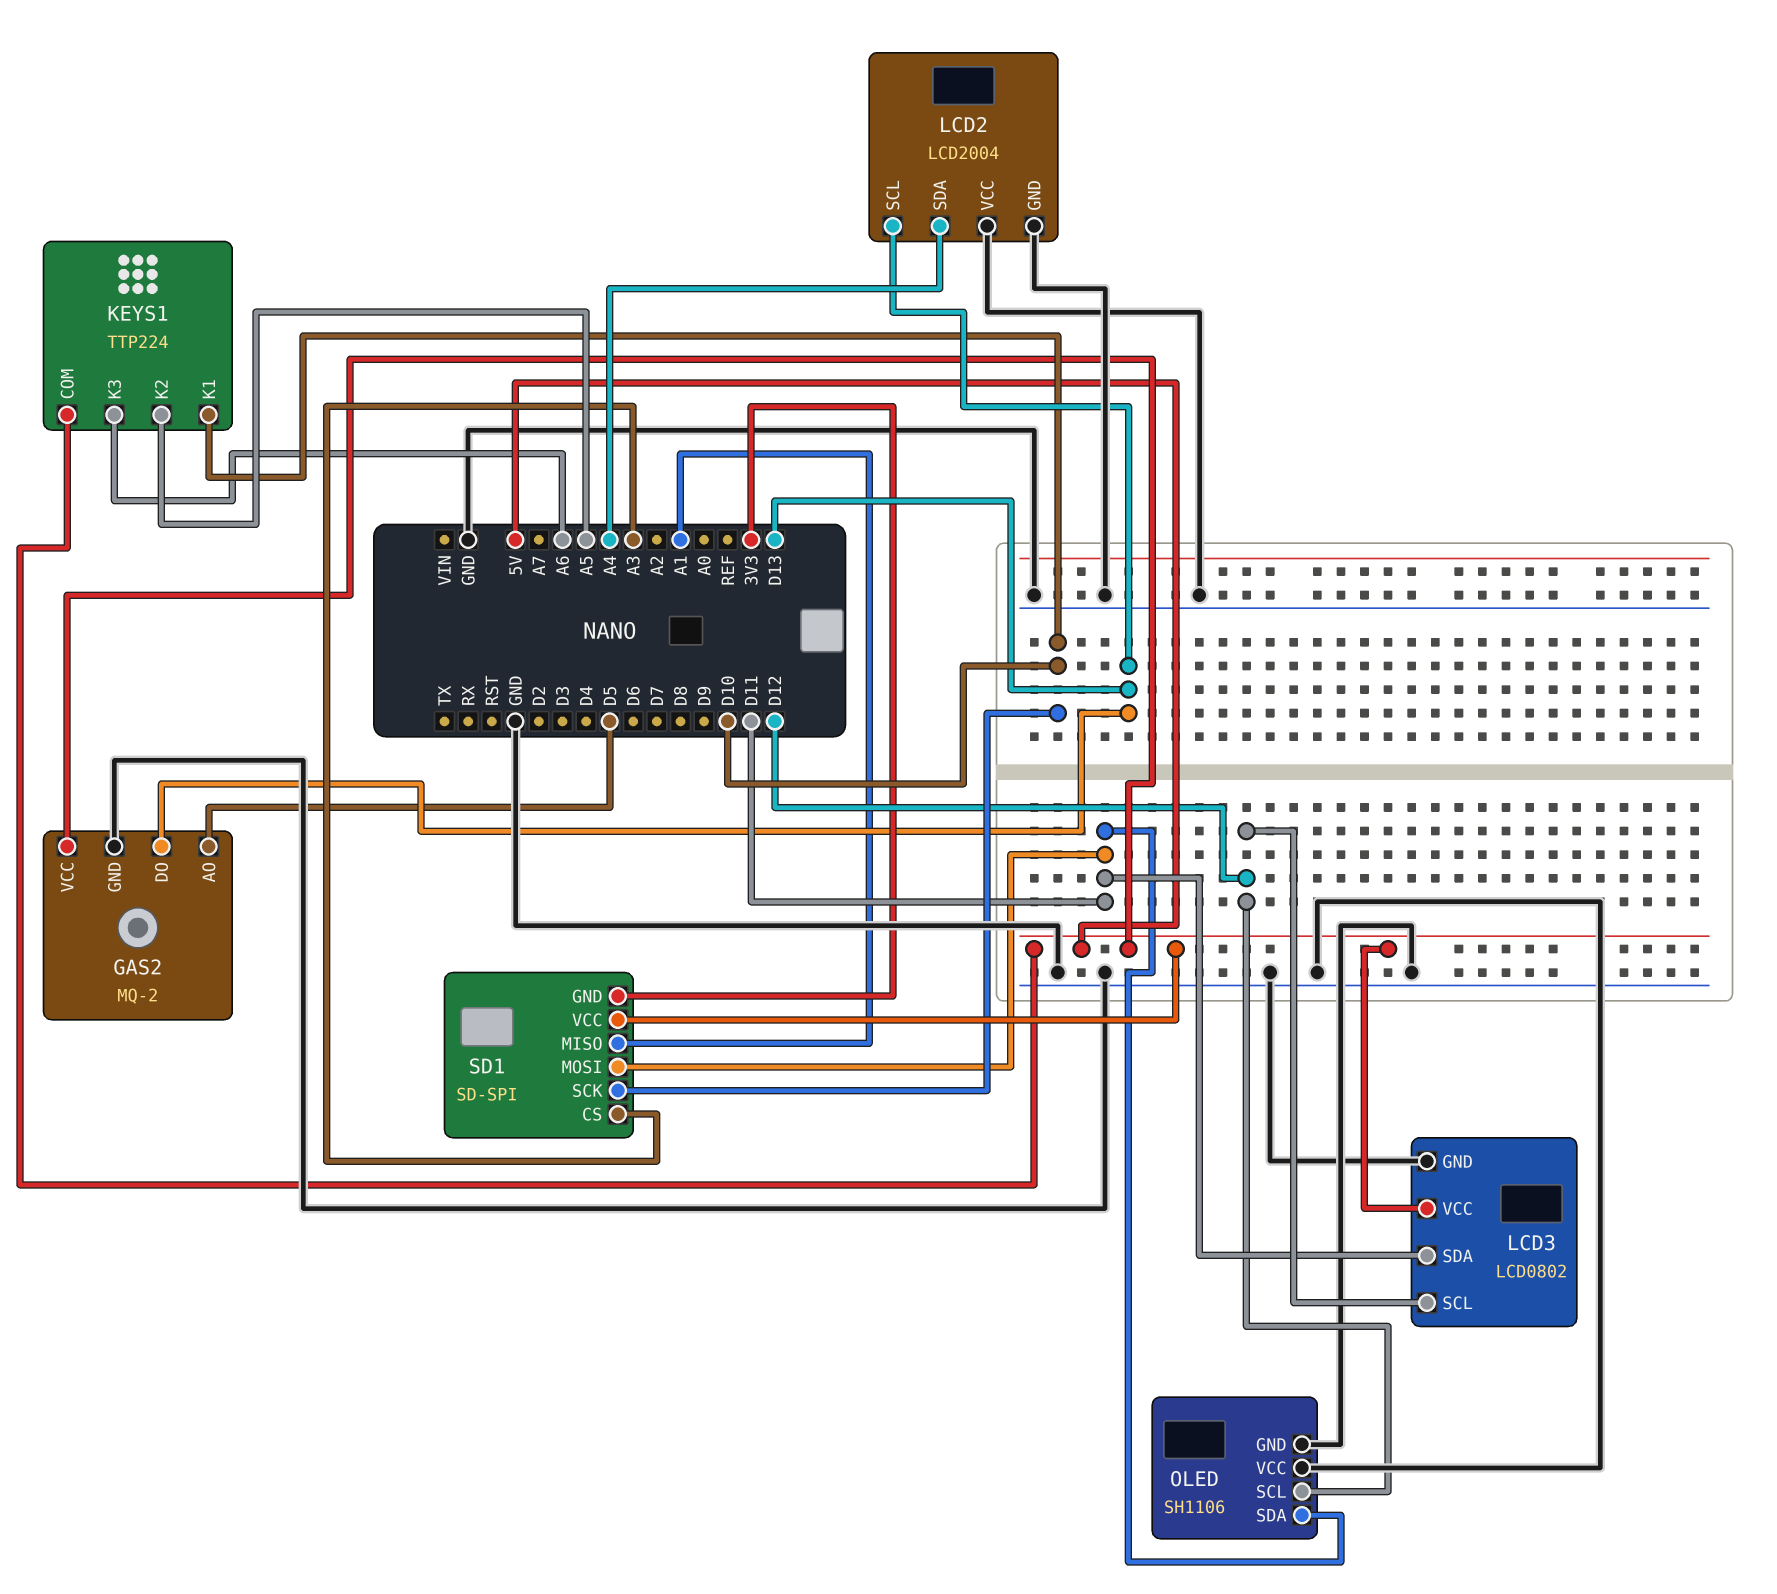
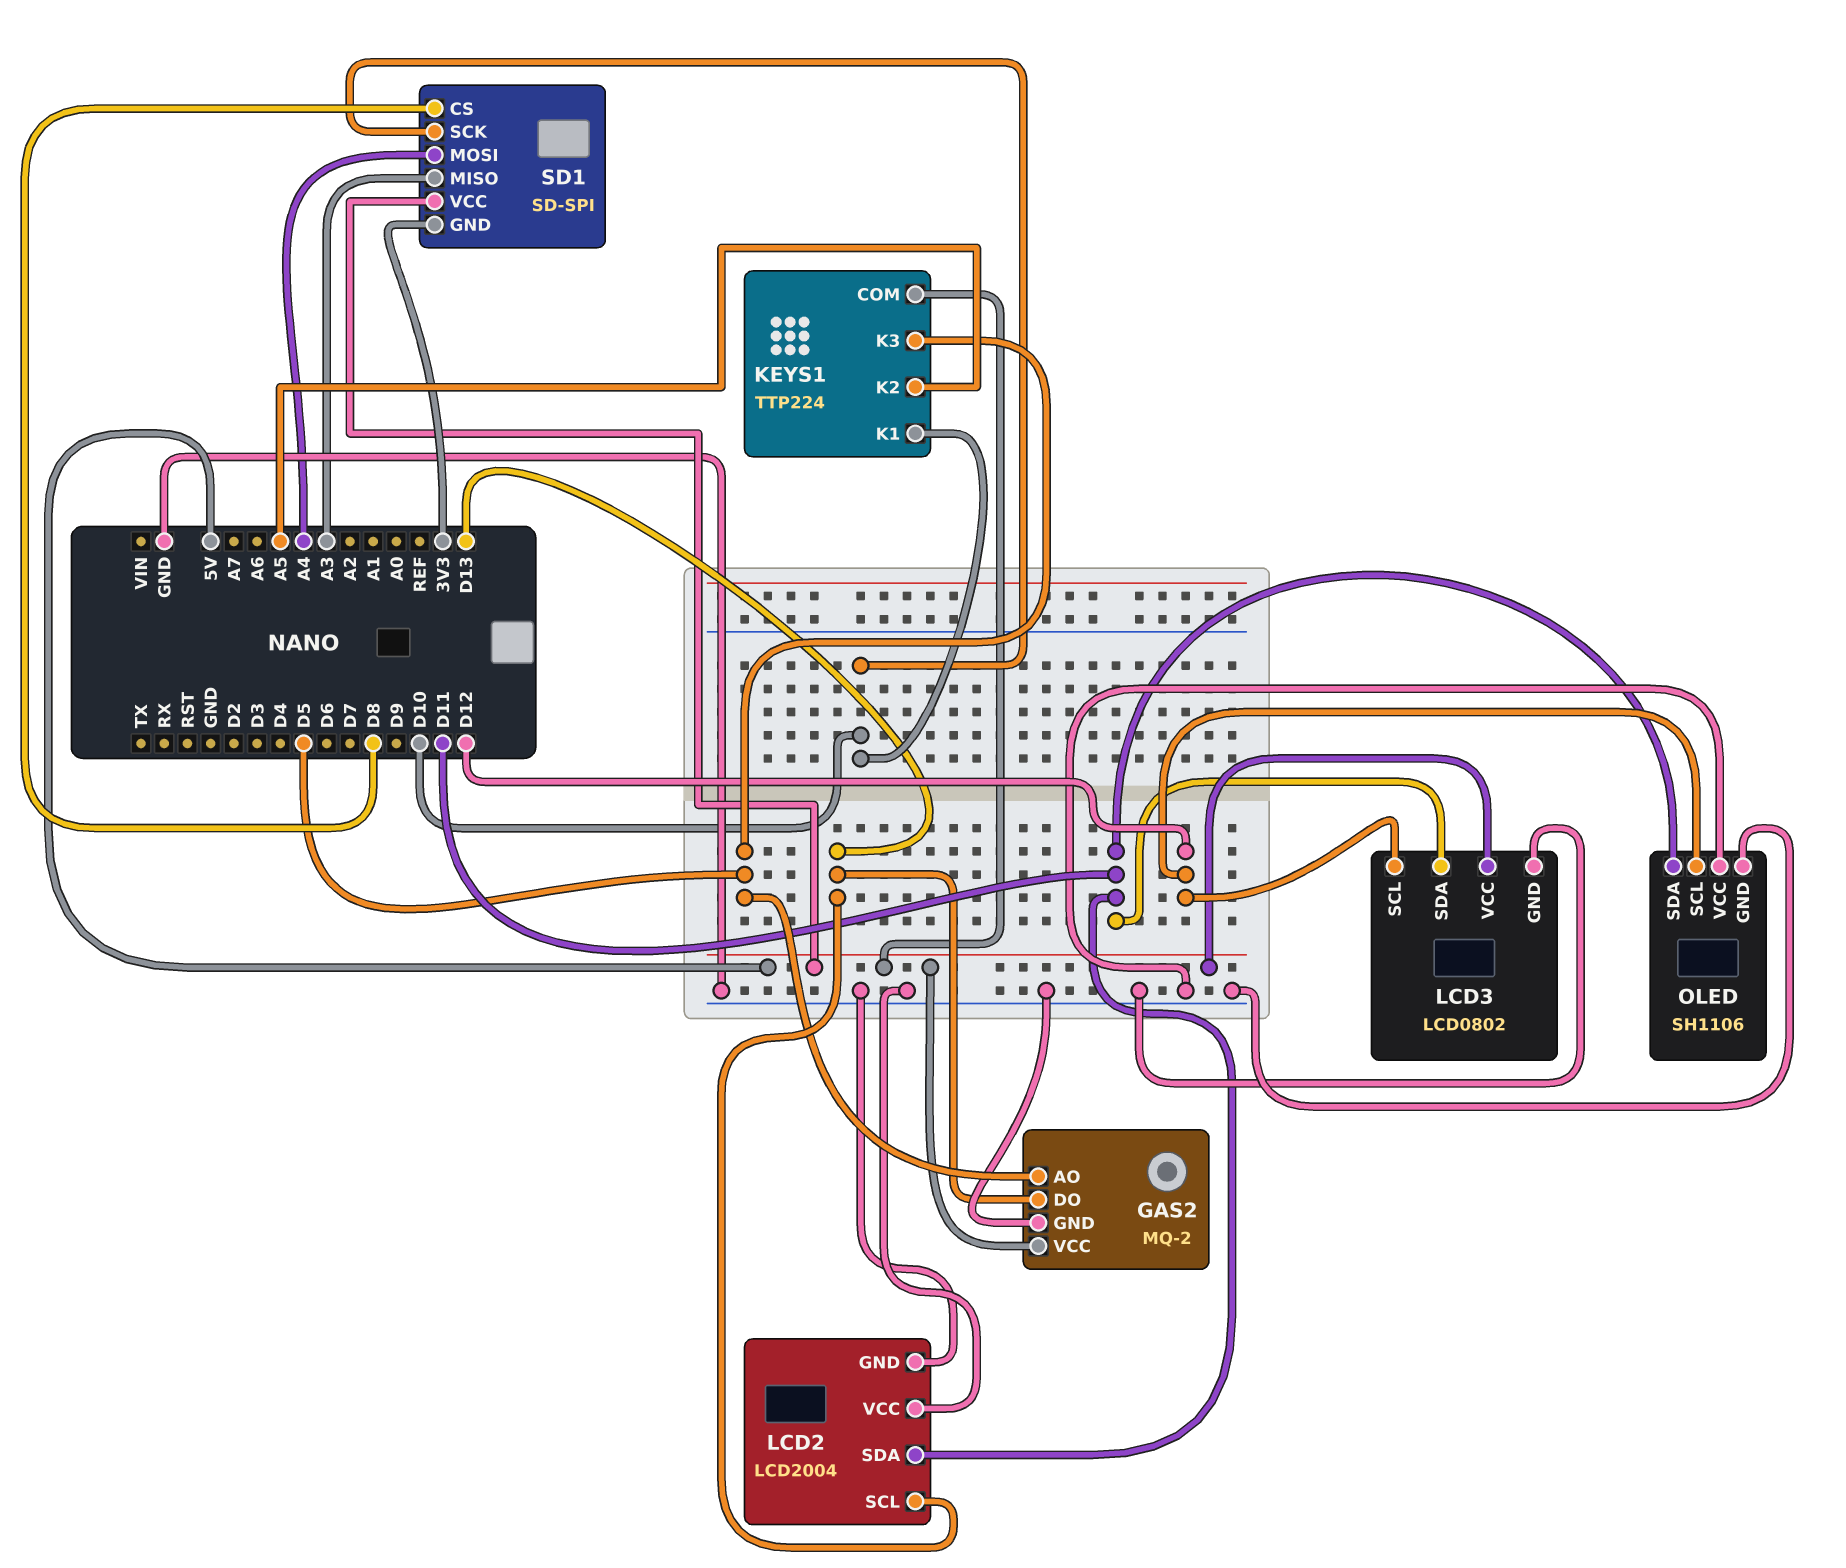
KEYS1 pin K3: A6 -> D5
LCD2 pin SDA: A4 -> D11
SD1 pin CS: A3 -> D8
SD1 pin MISO: A1 -> A3
SD1 pin MOSI: D11 -> A4

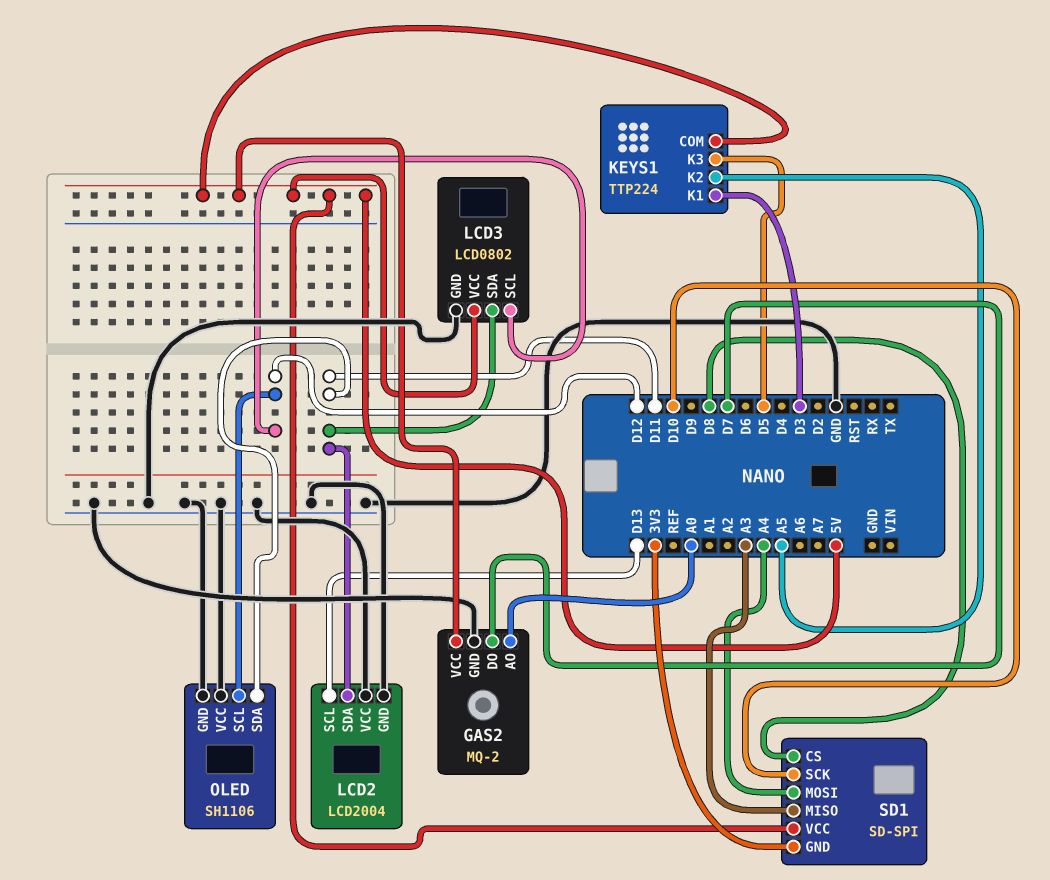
GAS2 pin AO: D5 -> A0
GAS2 pin DO: D13 -> D7
KEYS1 pin K1: D10 -> D3

